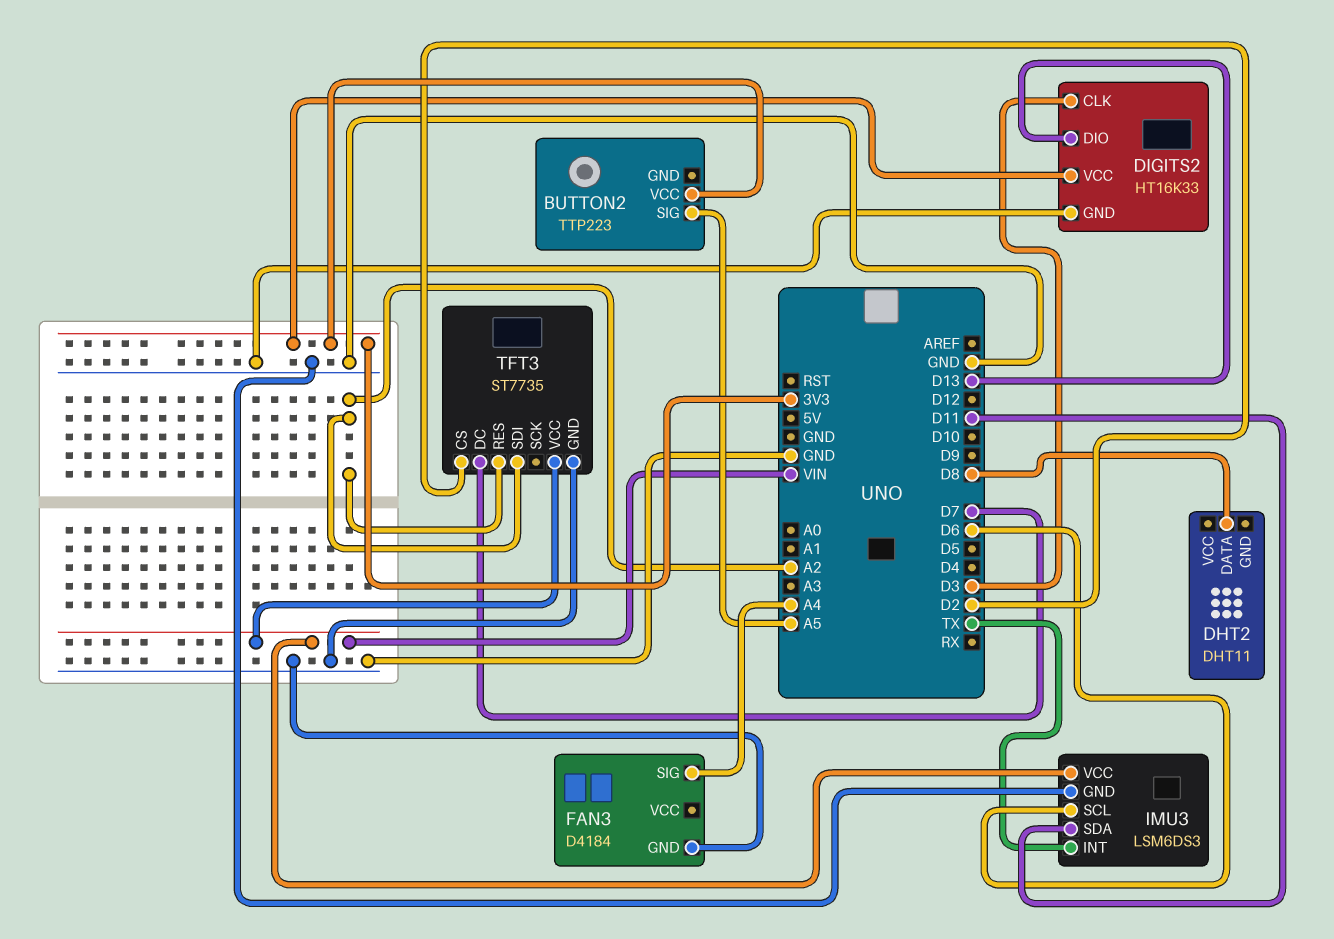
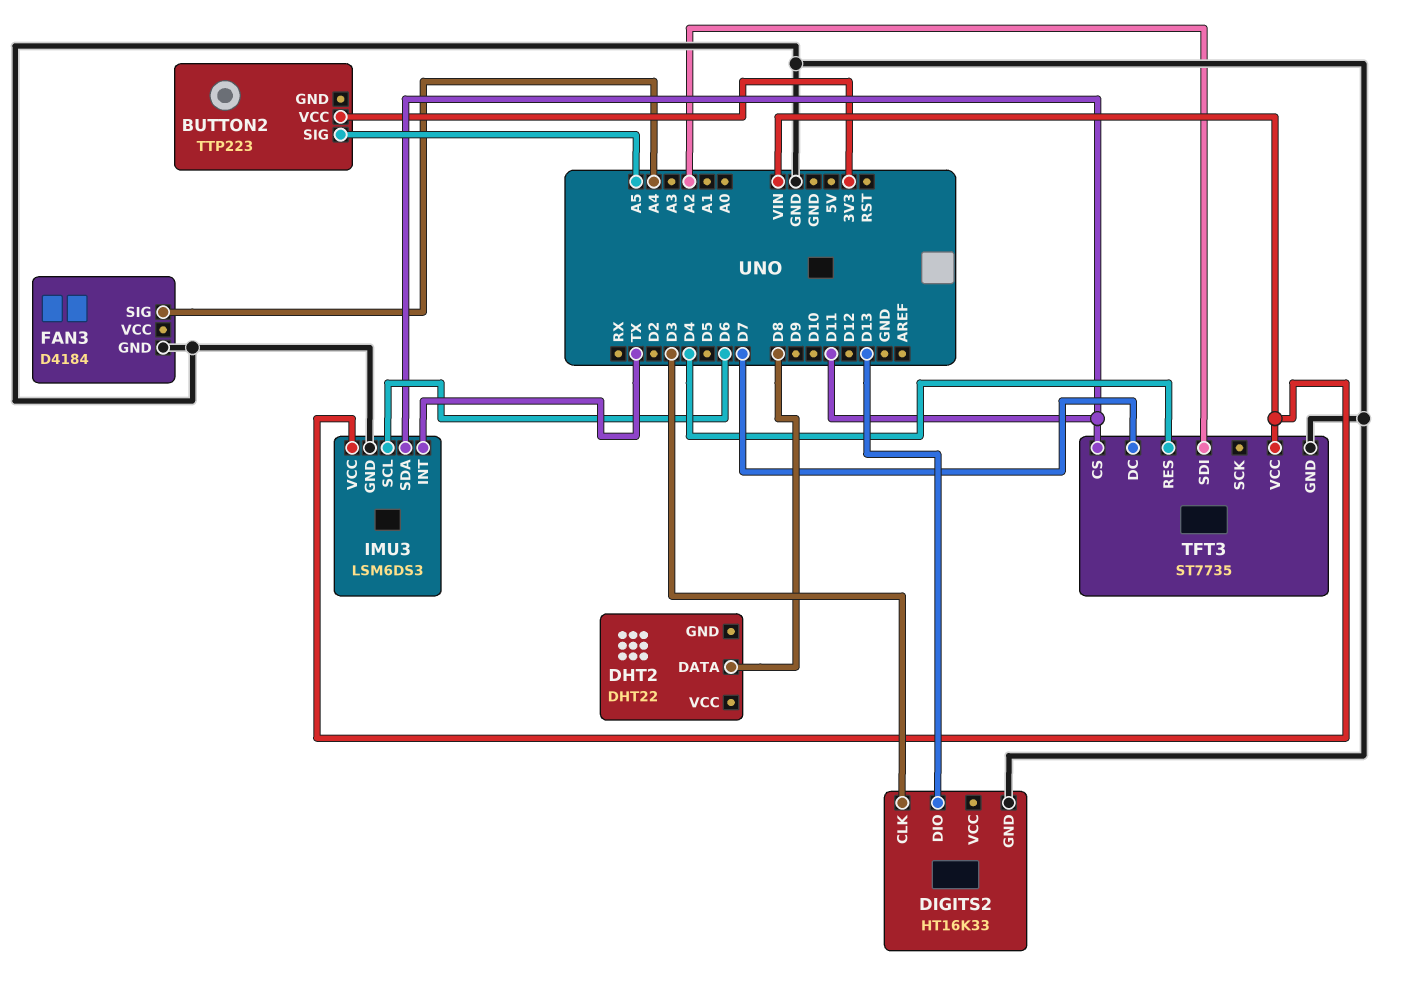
DHT2: DHT11 -> DHT22
DIGITS2 pin VCC: 3V3 -> none
TFT3 pin CS: D2 -> D11
TFT3 pin RES: A2 -> D4

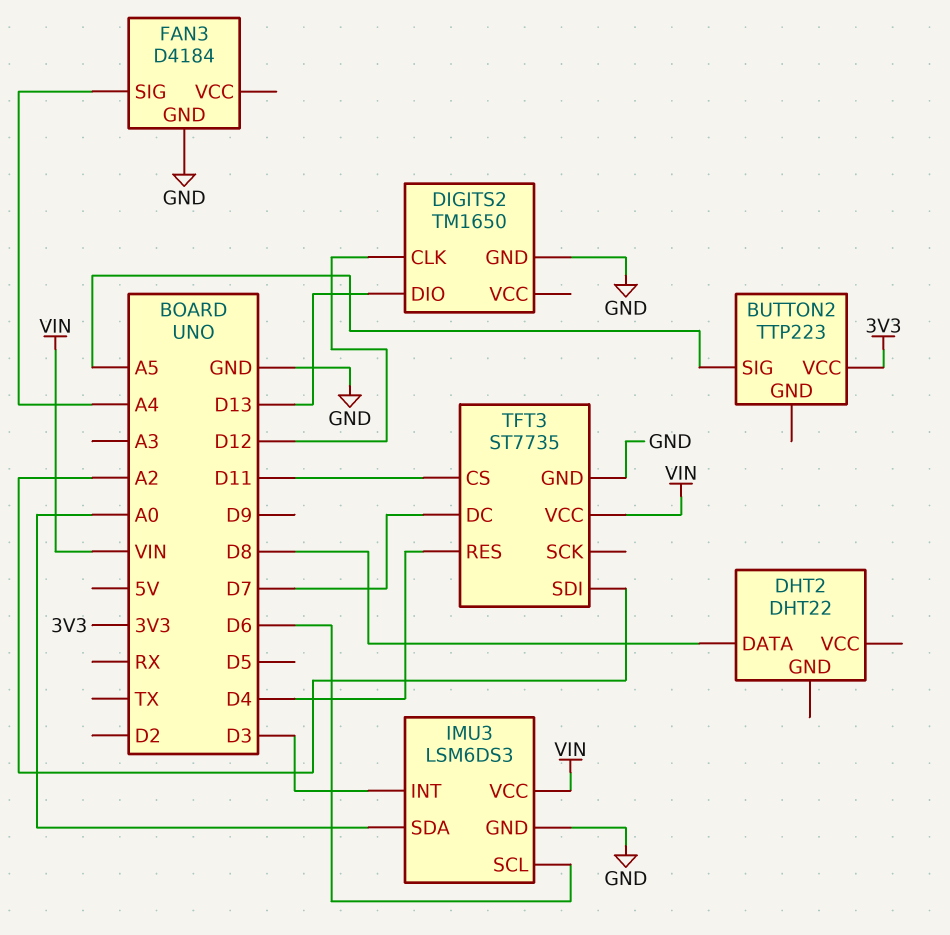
DIGITS2: HT16K33 -> TM1650
DIGITS2 pin CLK: D3 -> D12
IMU3 pin INT: TX -> D3
IMU3 pin SDA: D11 -> A0

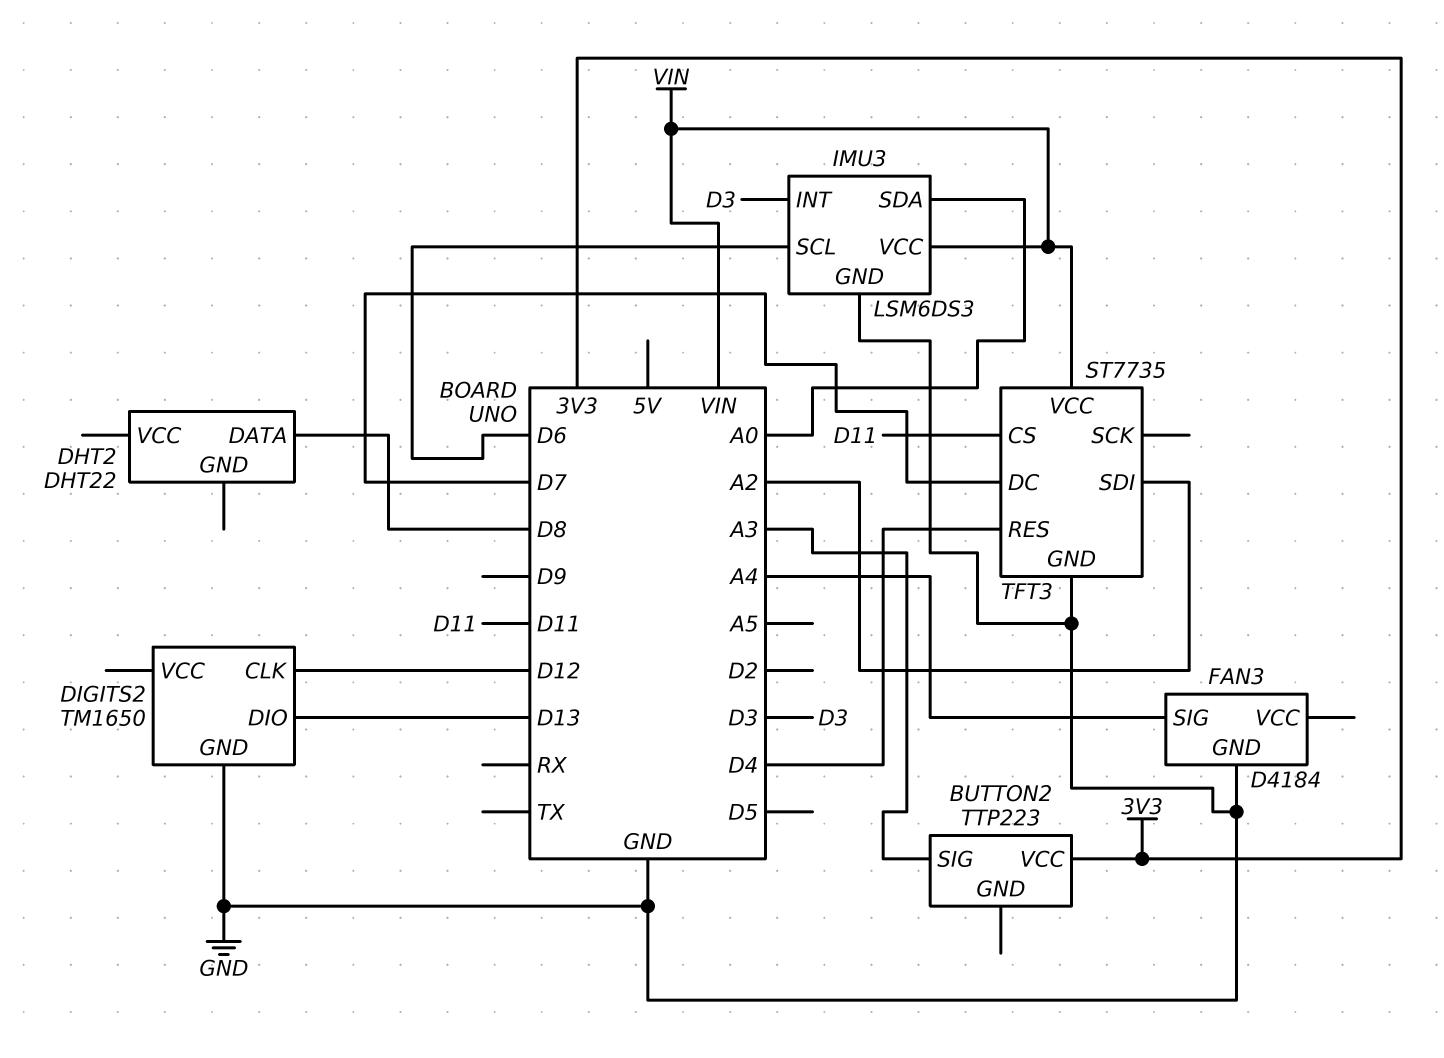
BUTTON2 pin SIG: A5 -> A3

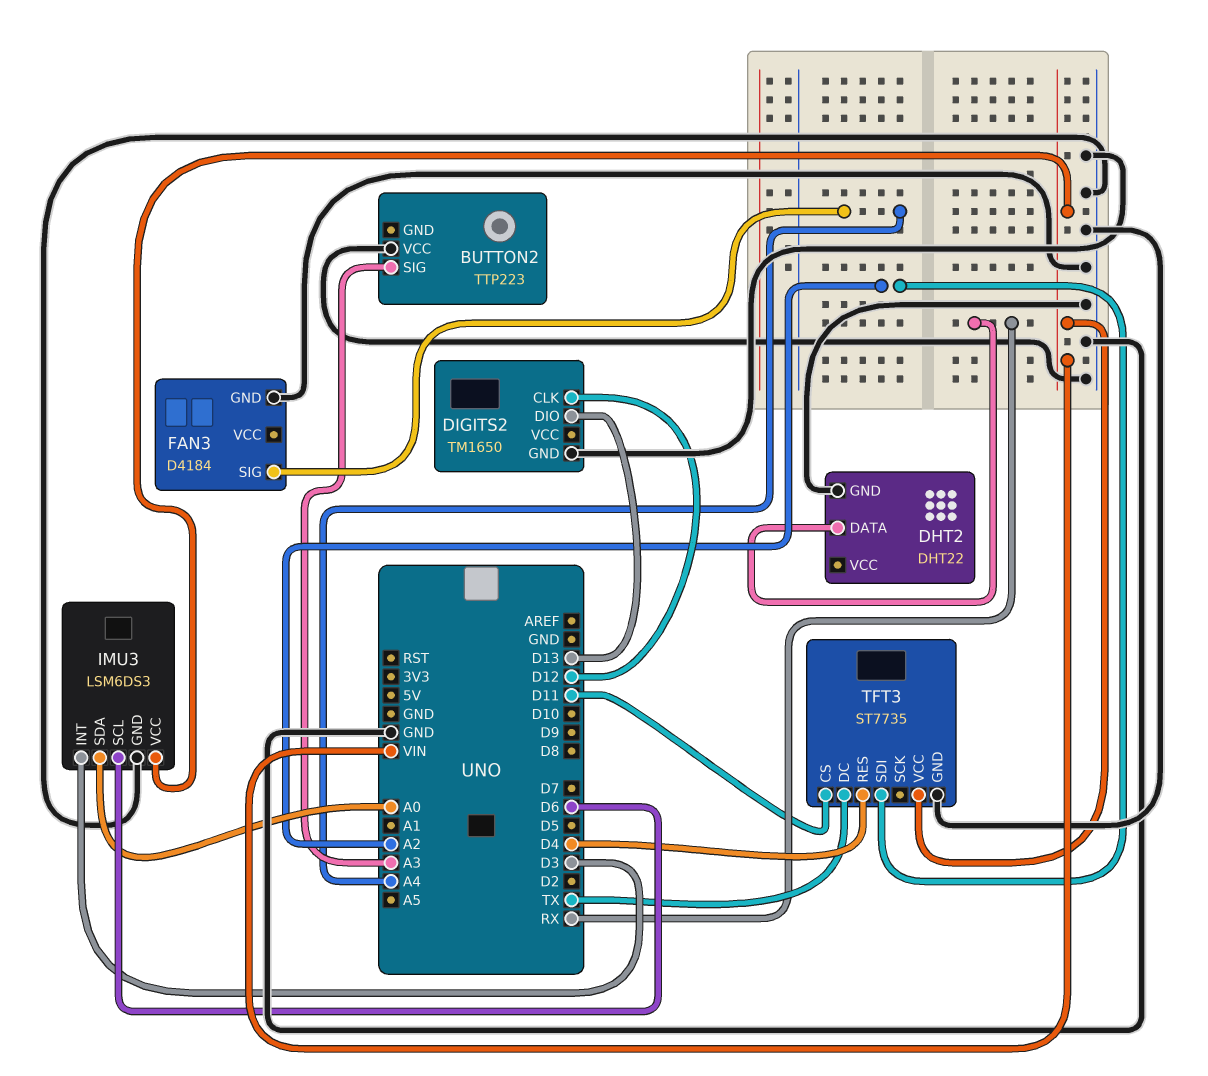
BUTTON2 pin VCC: 3V3 -> GND
DHT2 pin DATA: D8 -> RX
DHT2 pin GND: none -> GND
TFT3 pin DC: D7 -> TX

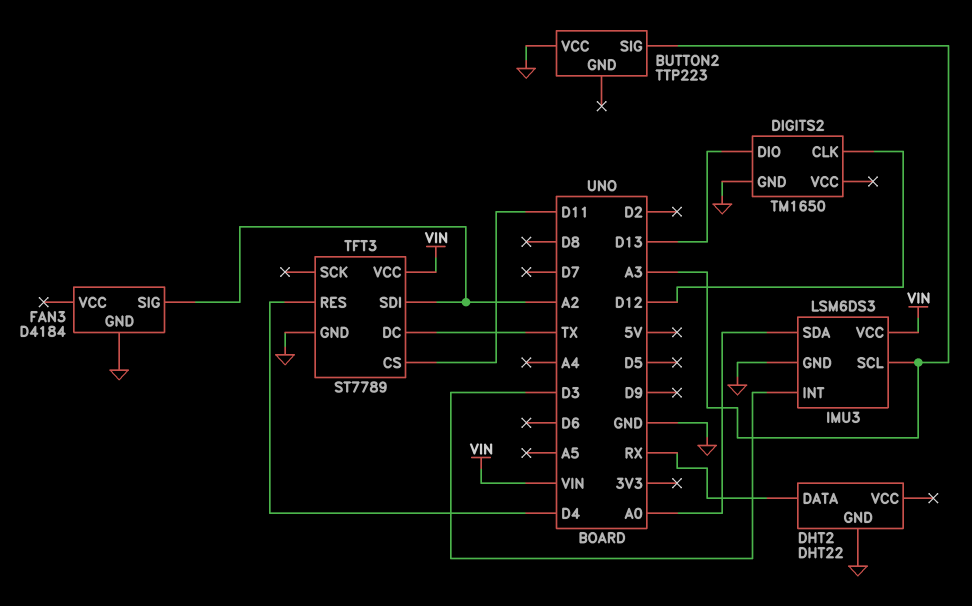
FAN3 pin SIG: A4 -> A2
IMU3 pin SCL: D6 -> A3
TFT3: ST7735 -> ST7789

